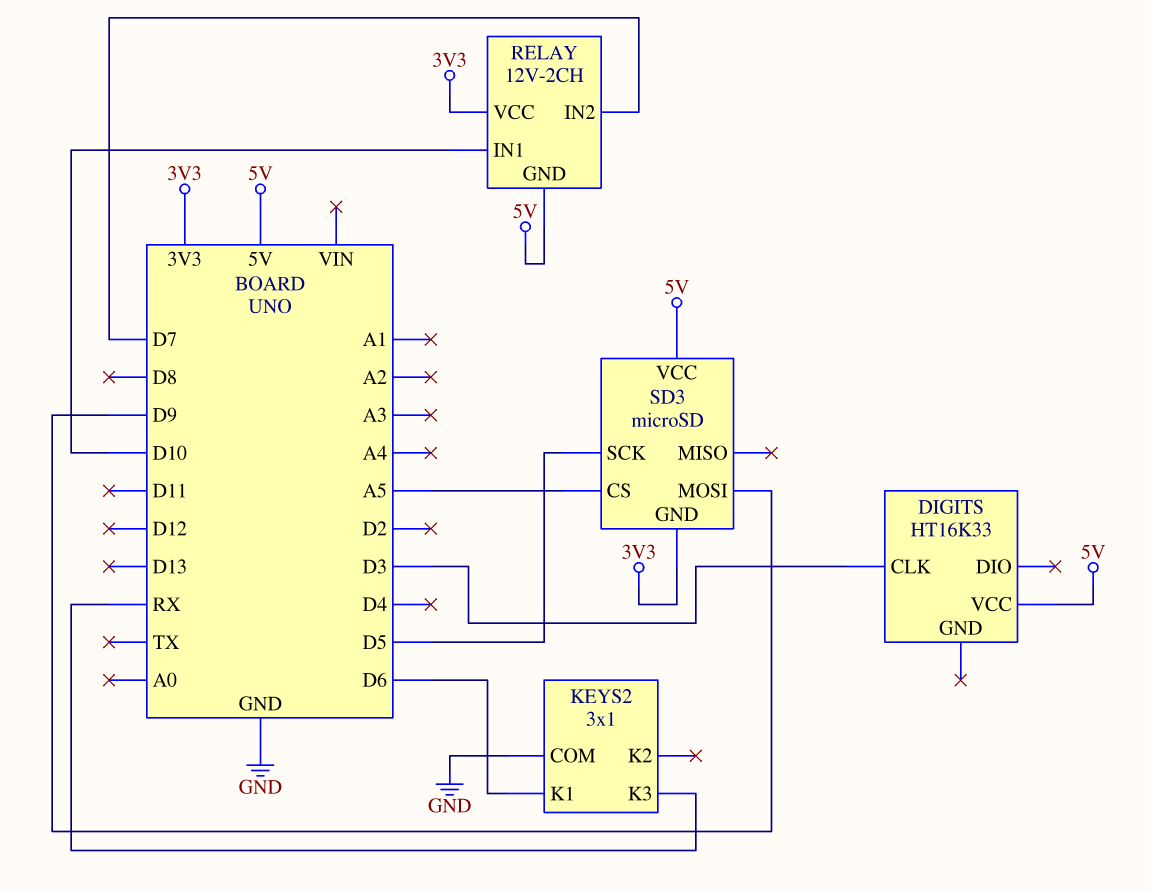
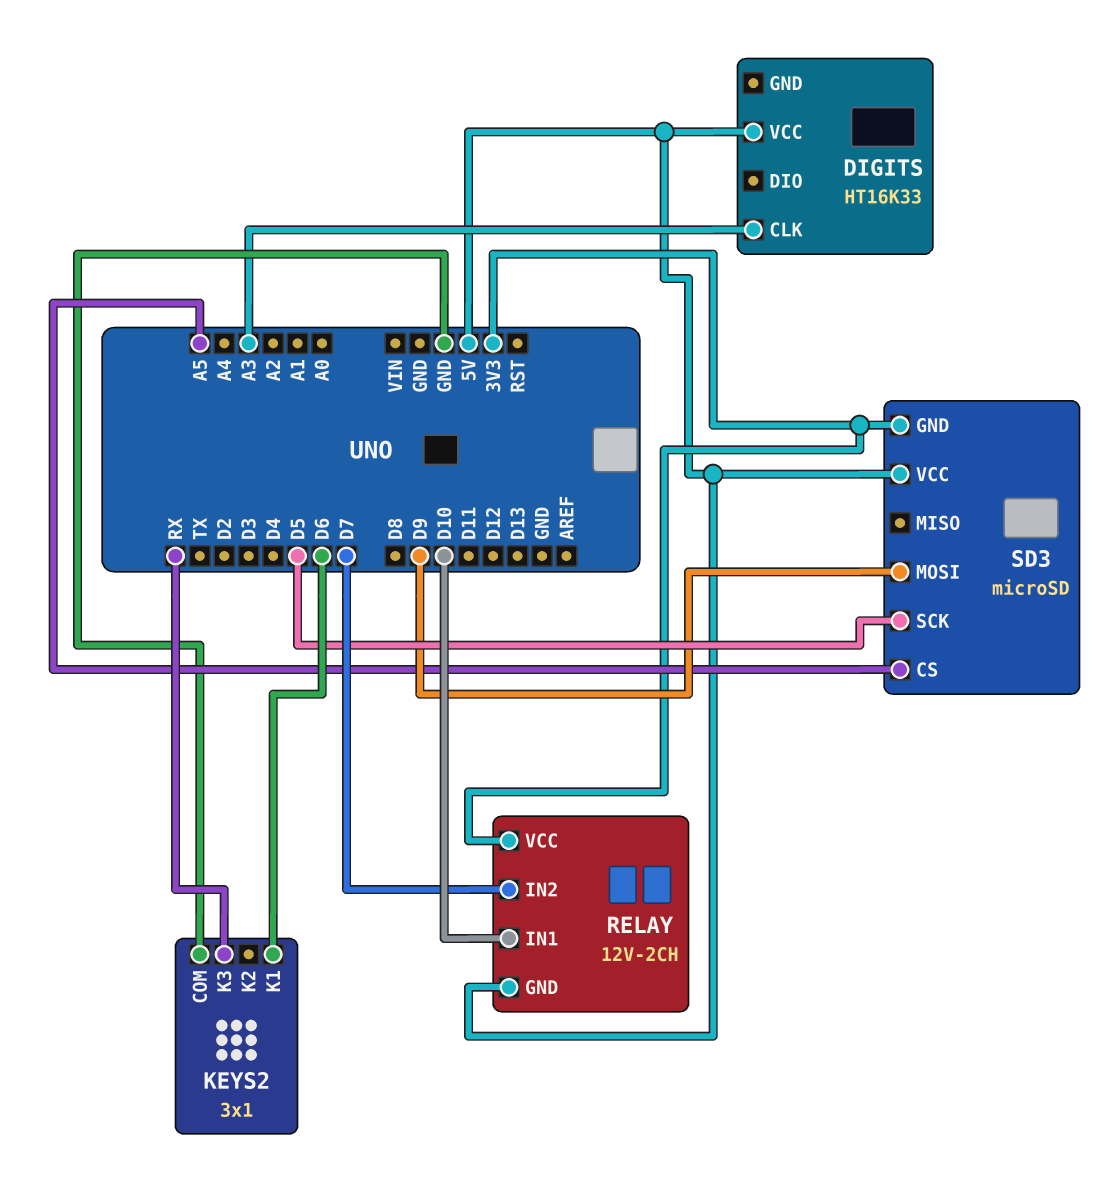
DIGITS pin CLK: D3 -> A3

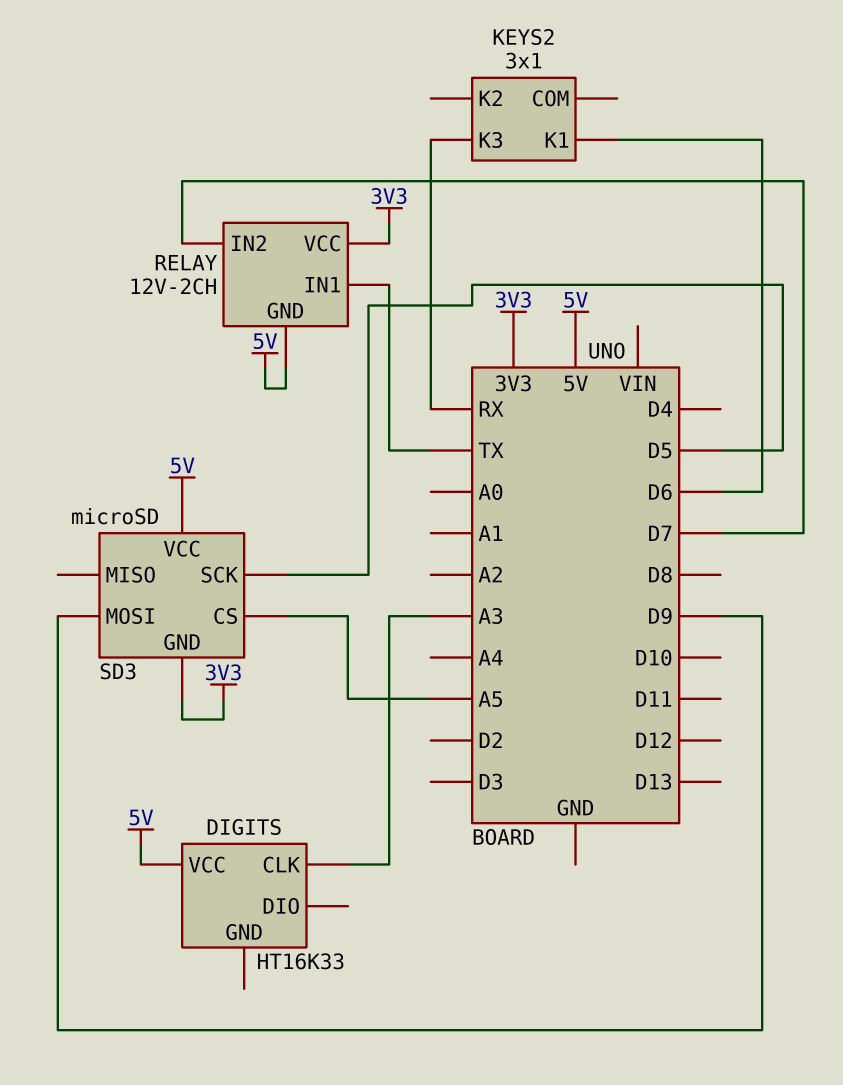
KEYS2 pin COM: GND -> none
RELAY pin IN1: D10 -> TX

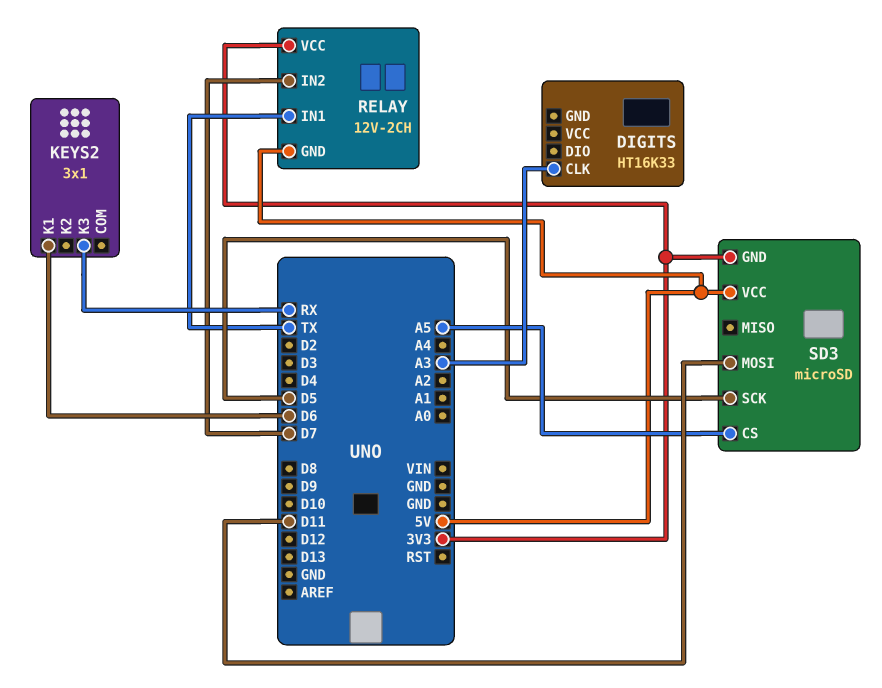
DIGITS pin VCC: 5V -> none
SD3 pin MOSI: D9 -> D11

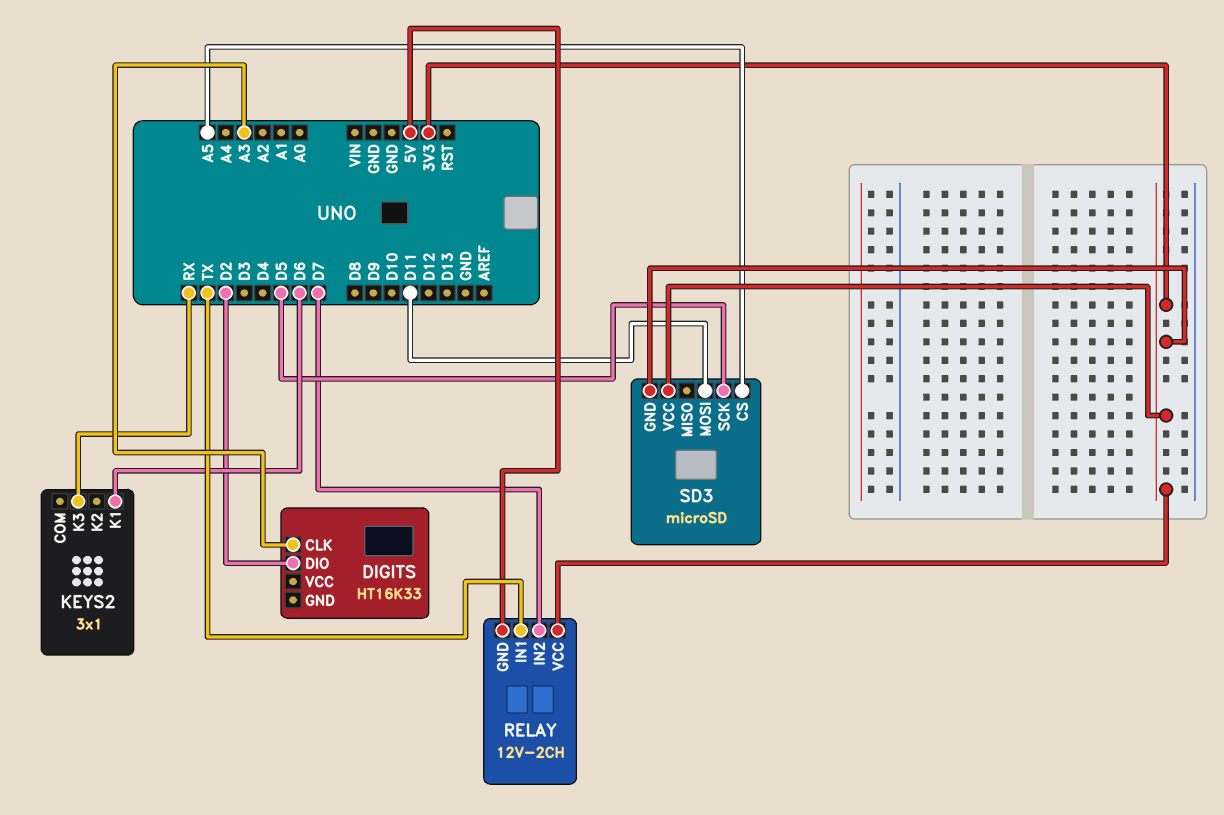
DIGITS pin DIO: none -> D2
SD3 pin VCC: 5V -> 3V3

